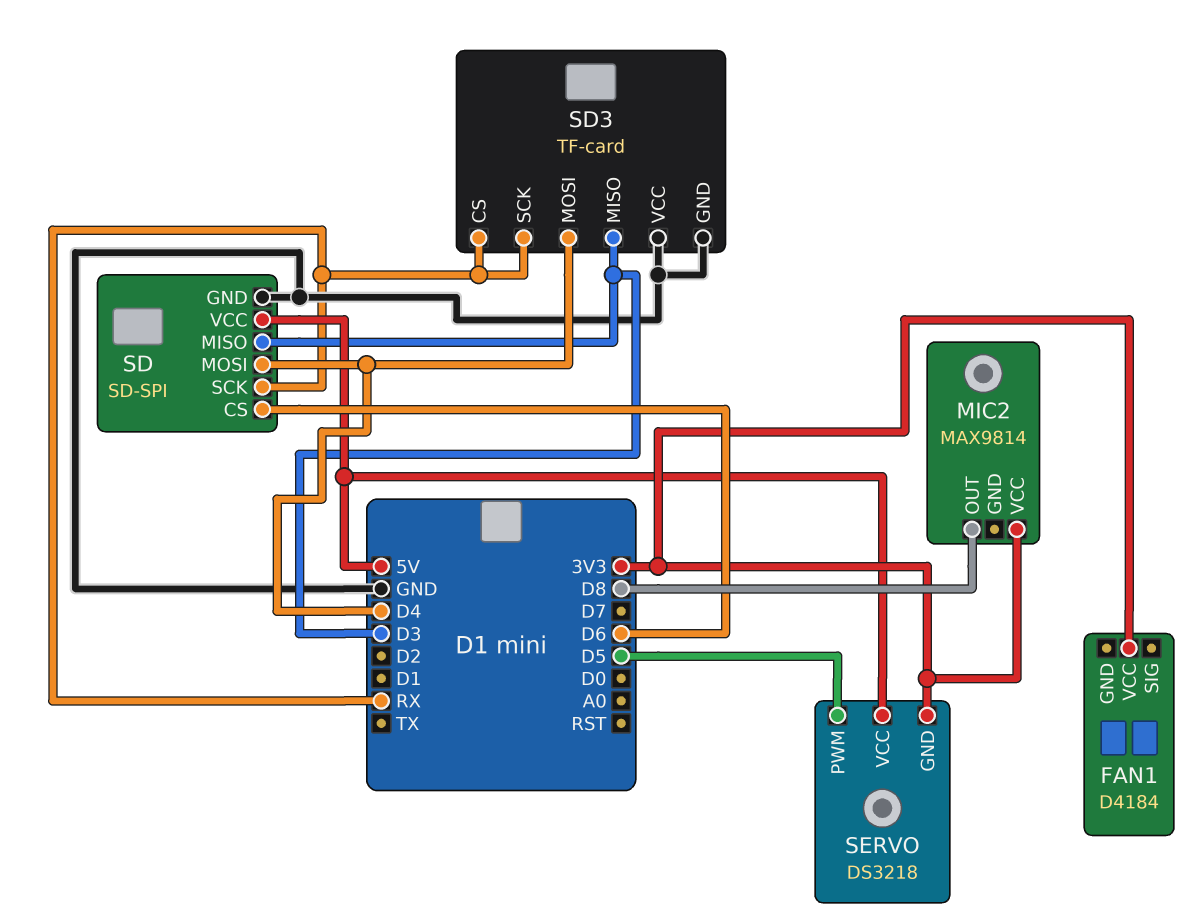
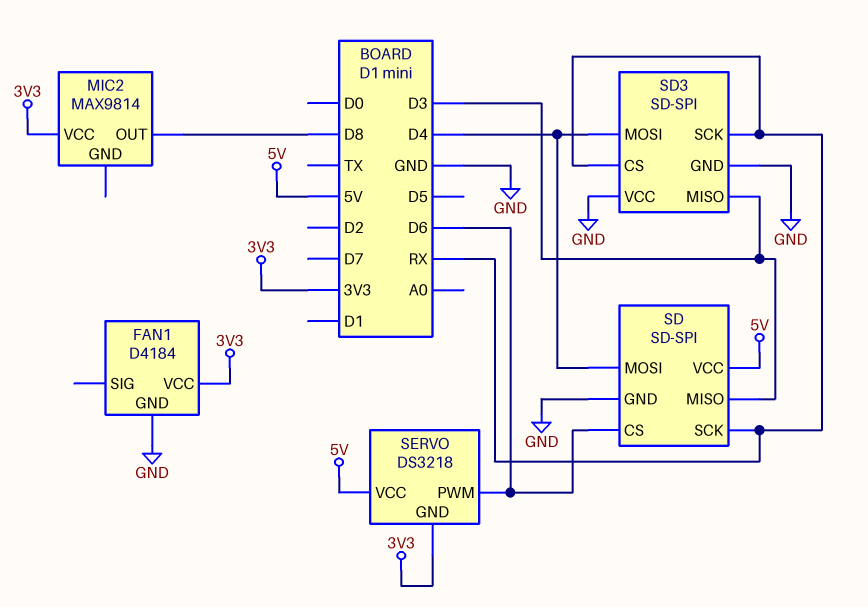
FAN1 pin GND: none -> GND
SD3: TF-card -> SD-SPI
SERVO pin PWM: D5 -> D6

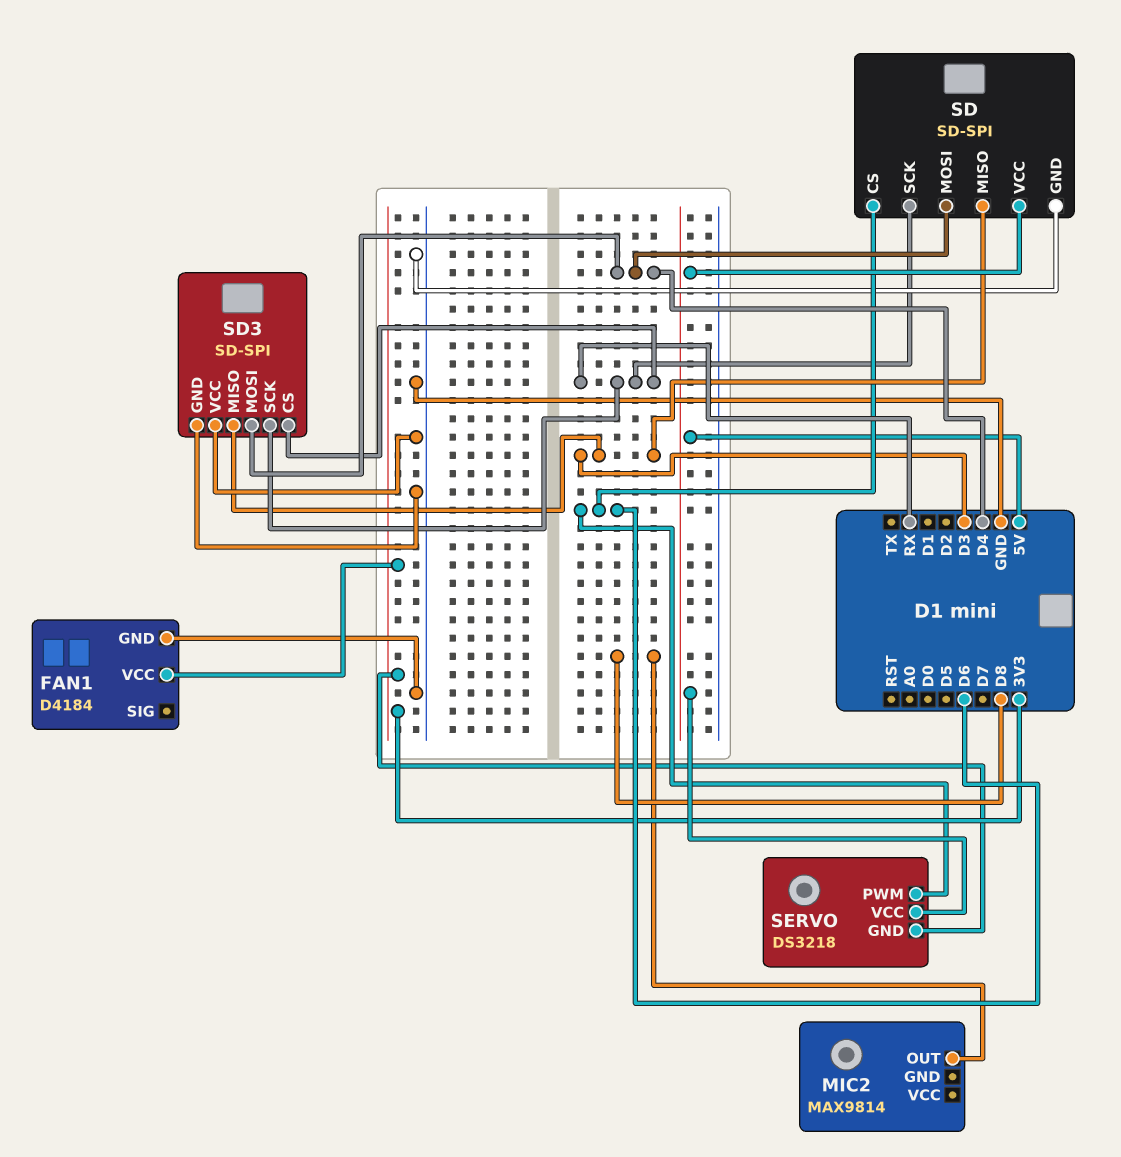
MIC2 pin VCC: 3V3 -> none

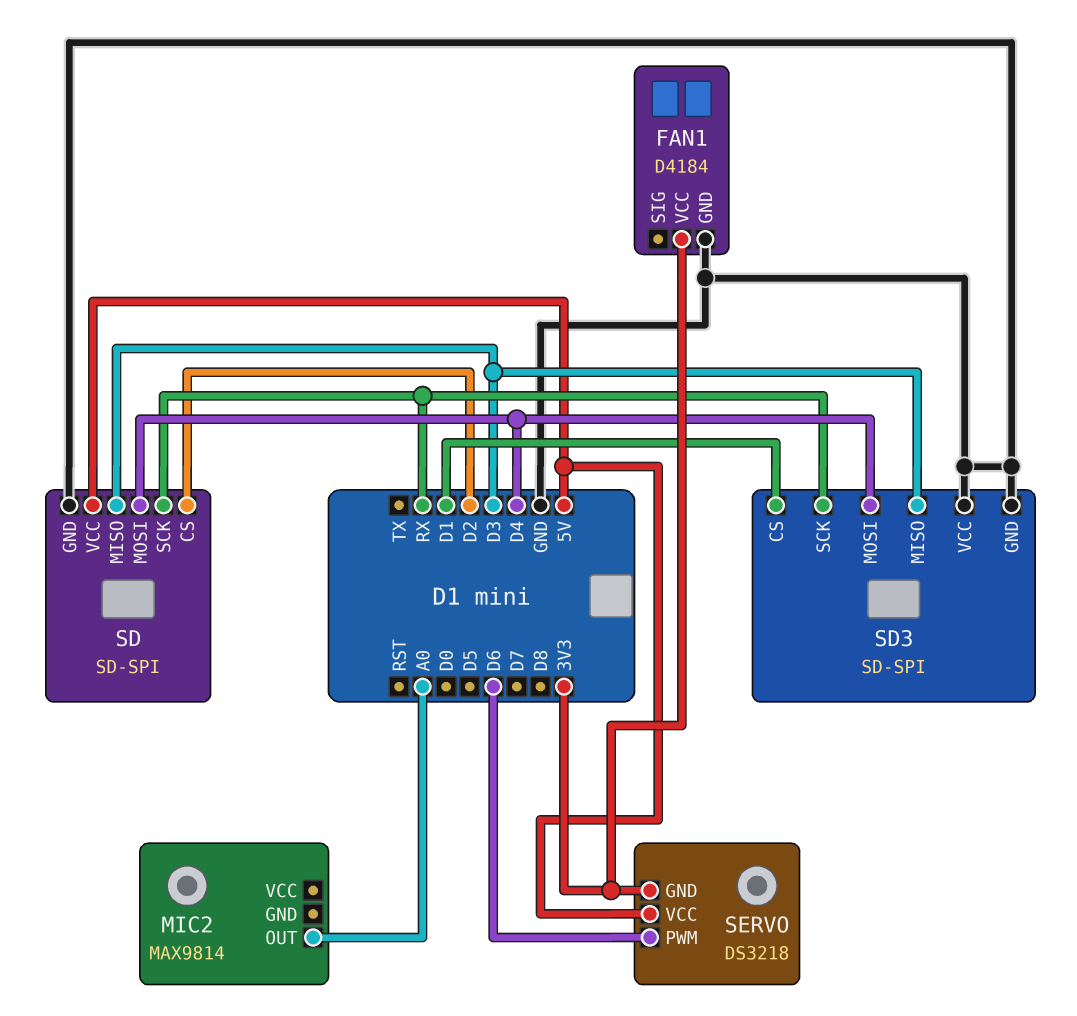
MIC2 pin OUT: D8 -> A0
SD pin CS: D6 -> D2
SD3 pin CS: RX -> D1

